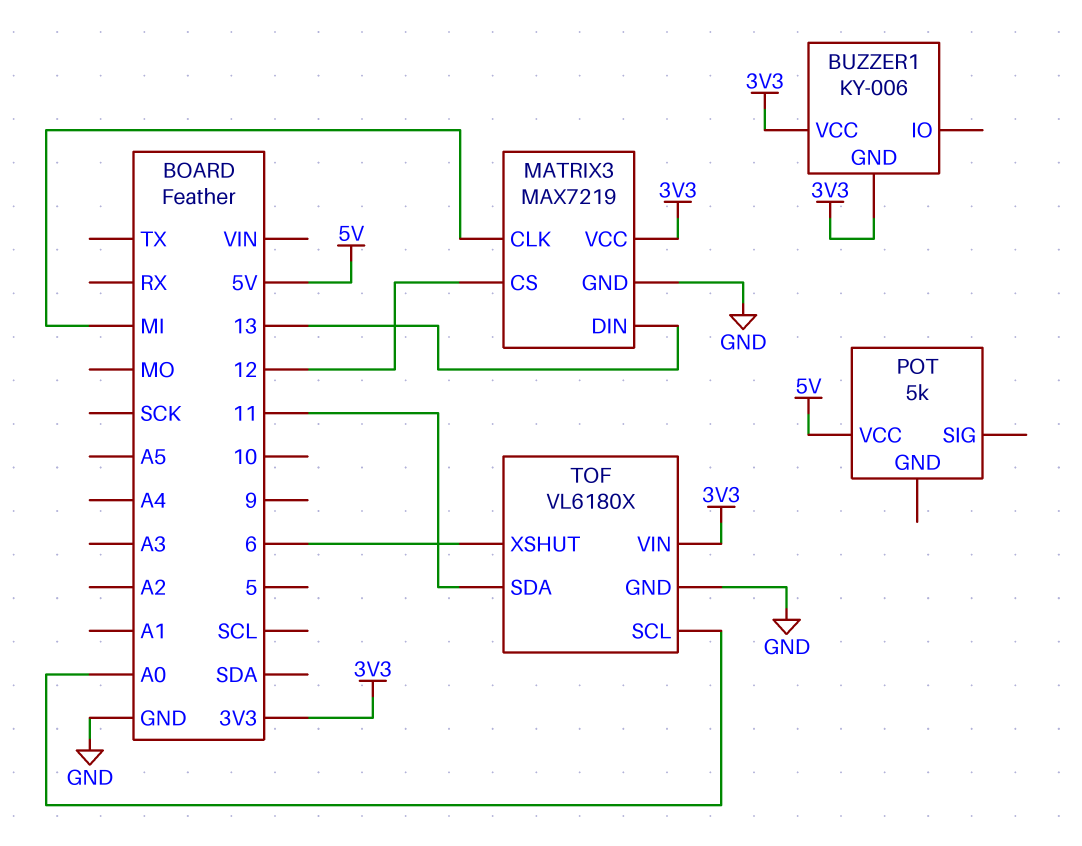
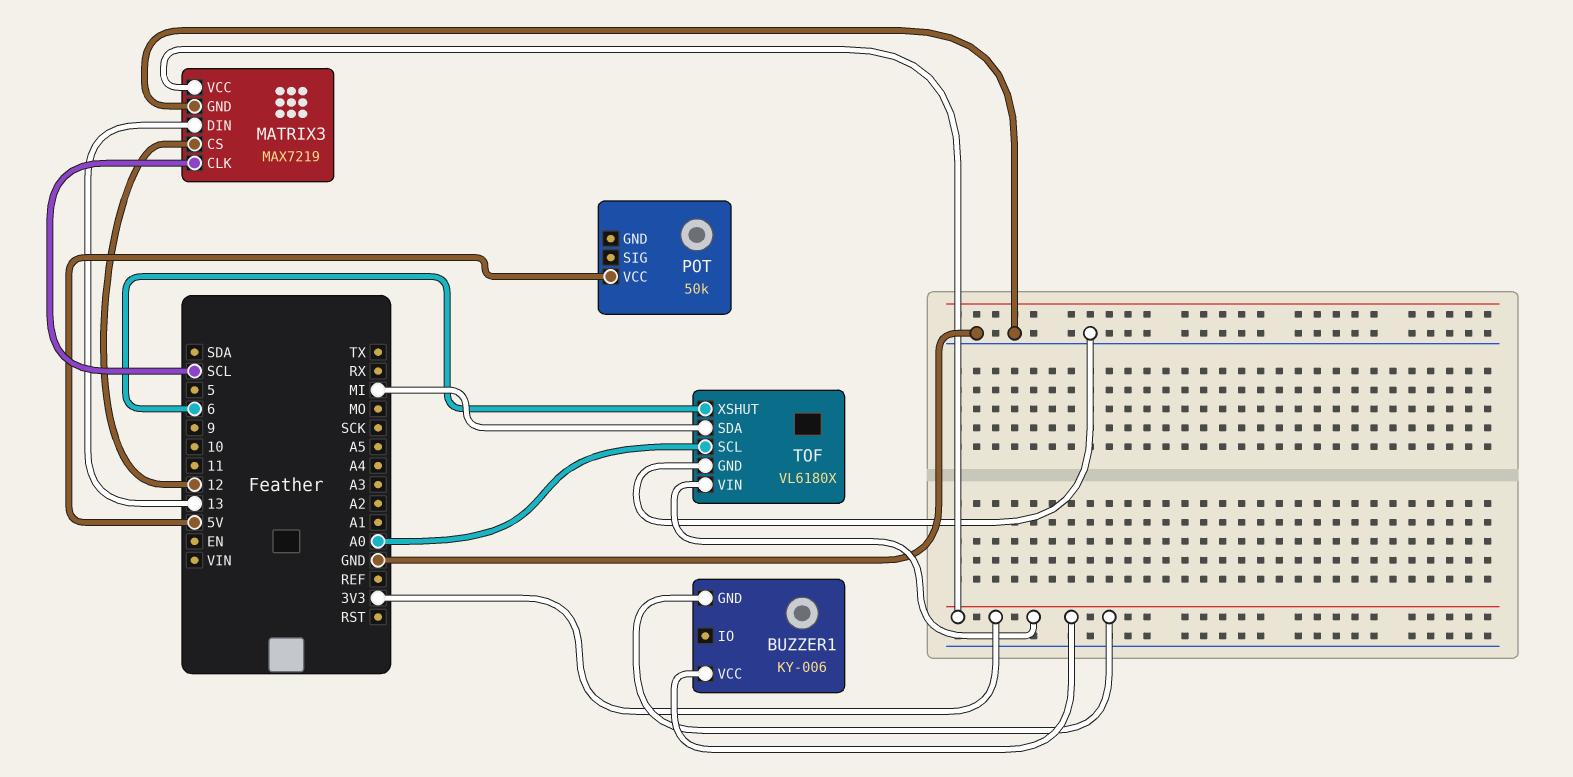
MATRIX3 pin CLK: MI -> SCL
POT: 5k -> 50k
TOF pin SDA: 11 -> MI

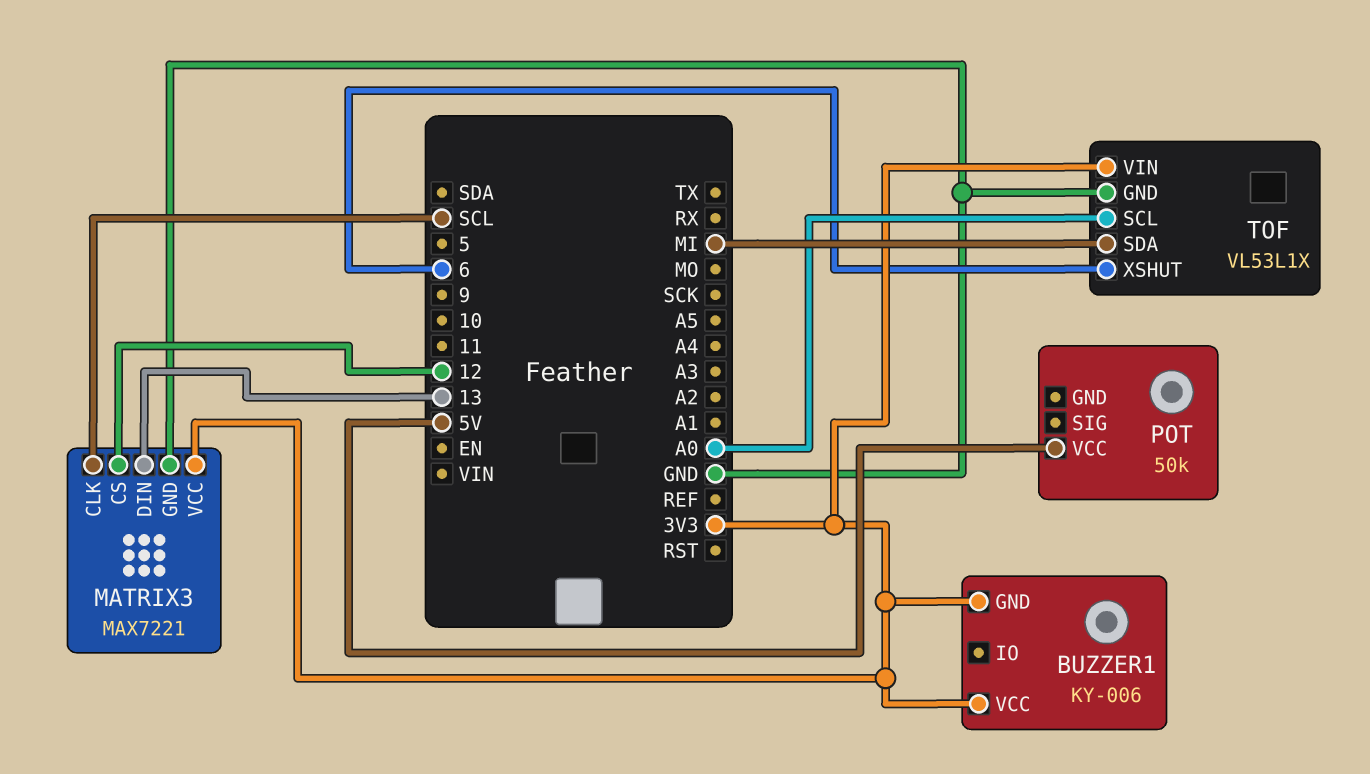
MATRIX3: MAX7219 -> MAX7221
TOF: VL6180X -> VL53L1X

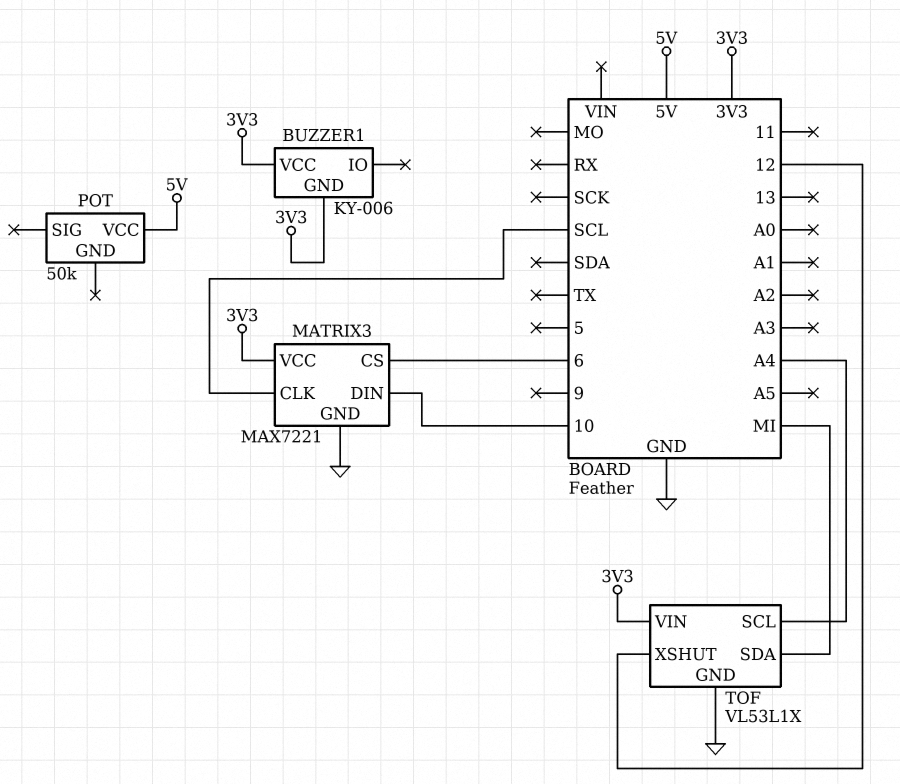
MATRIX3 pin CS: 12 -> 6
MATRIX3 pin DIN: 13 -> 10
TOF pin SCL: A0 -> A4
TOF pin XSHUT: 6 -> 12

